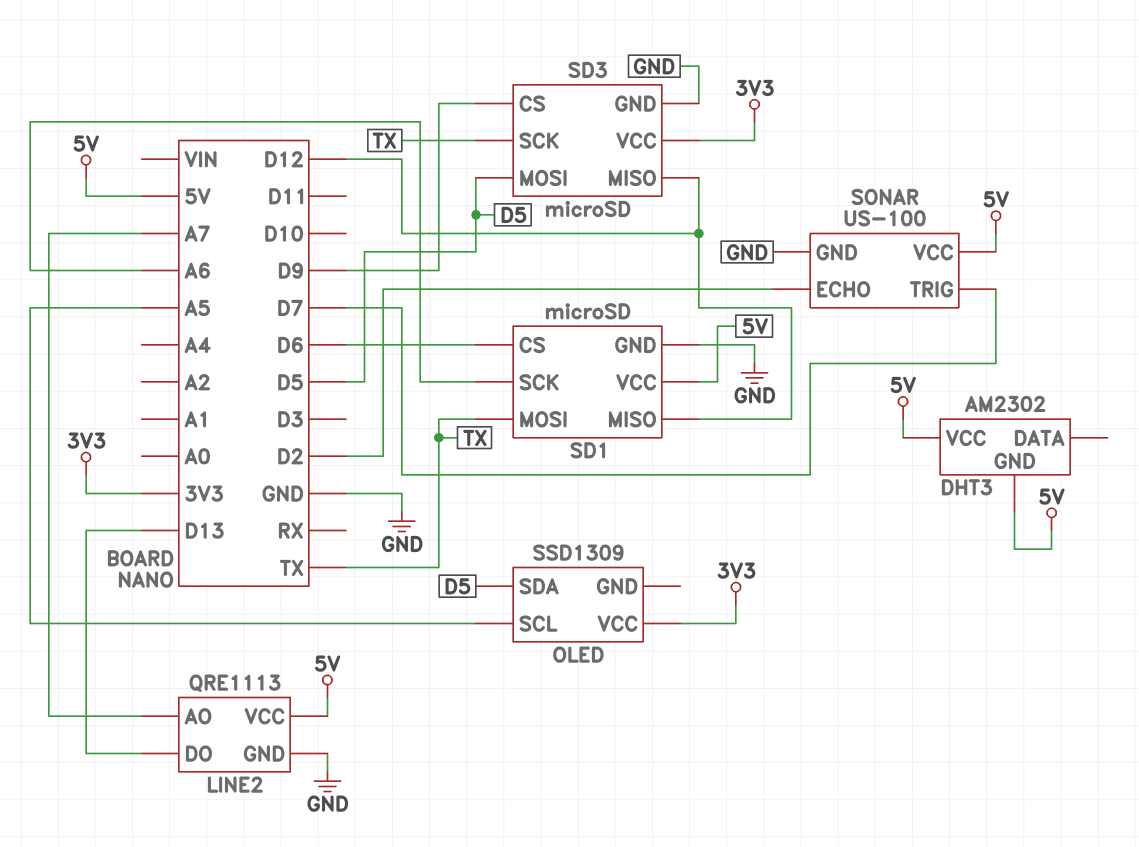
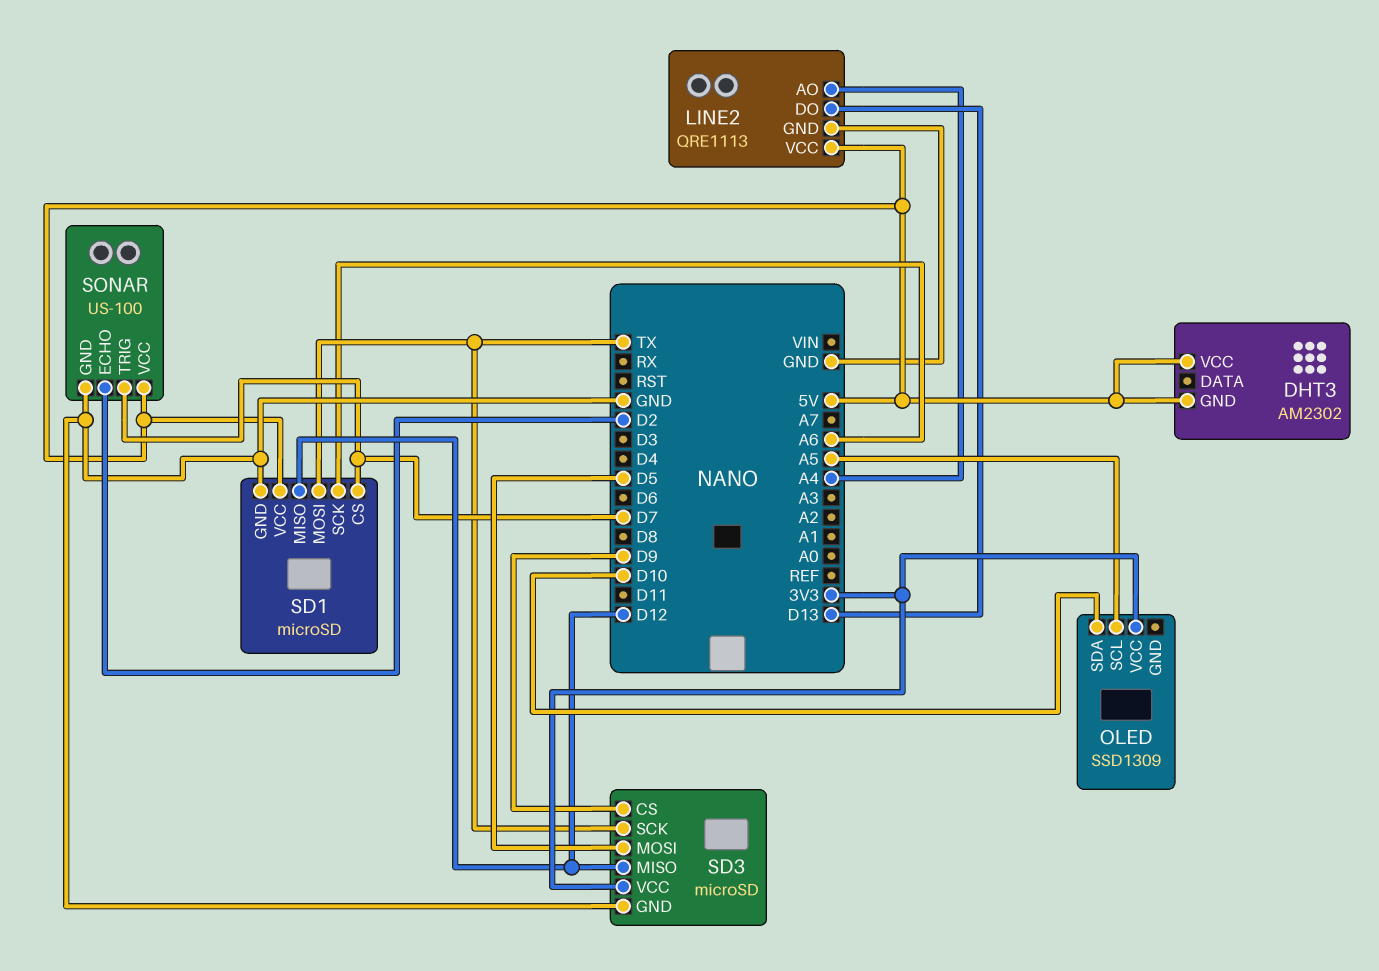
LINE2 pin AO: A7 -> A4
OLED pin SDA: D5 -> D10
SD1 pin CS: D6 -> D7

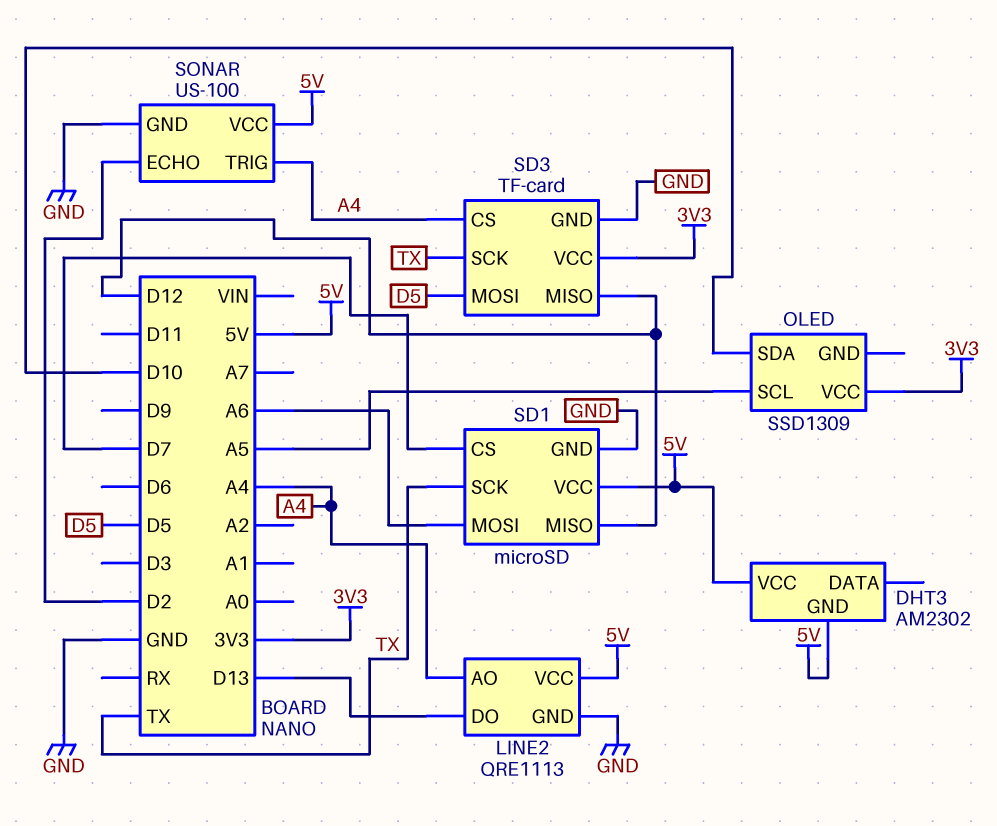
SD1 pin MOSI: TX -> A6
SD1 pin SCK: A6 -> TX
SD3: microSD -> TF-card
SD3 pin CS: D9 -> A4
SONAR pin TRIG: D7 -> A4

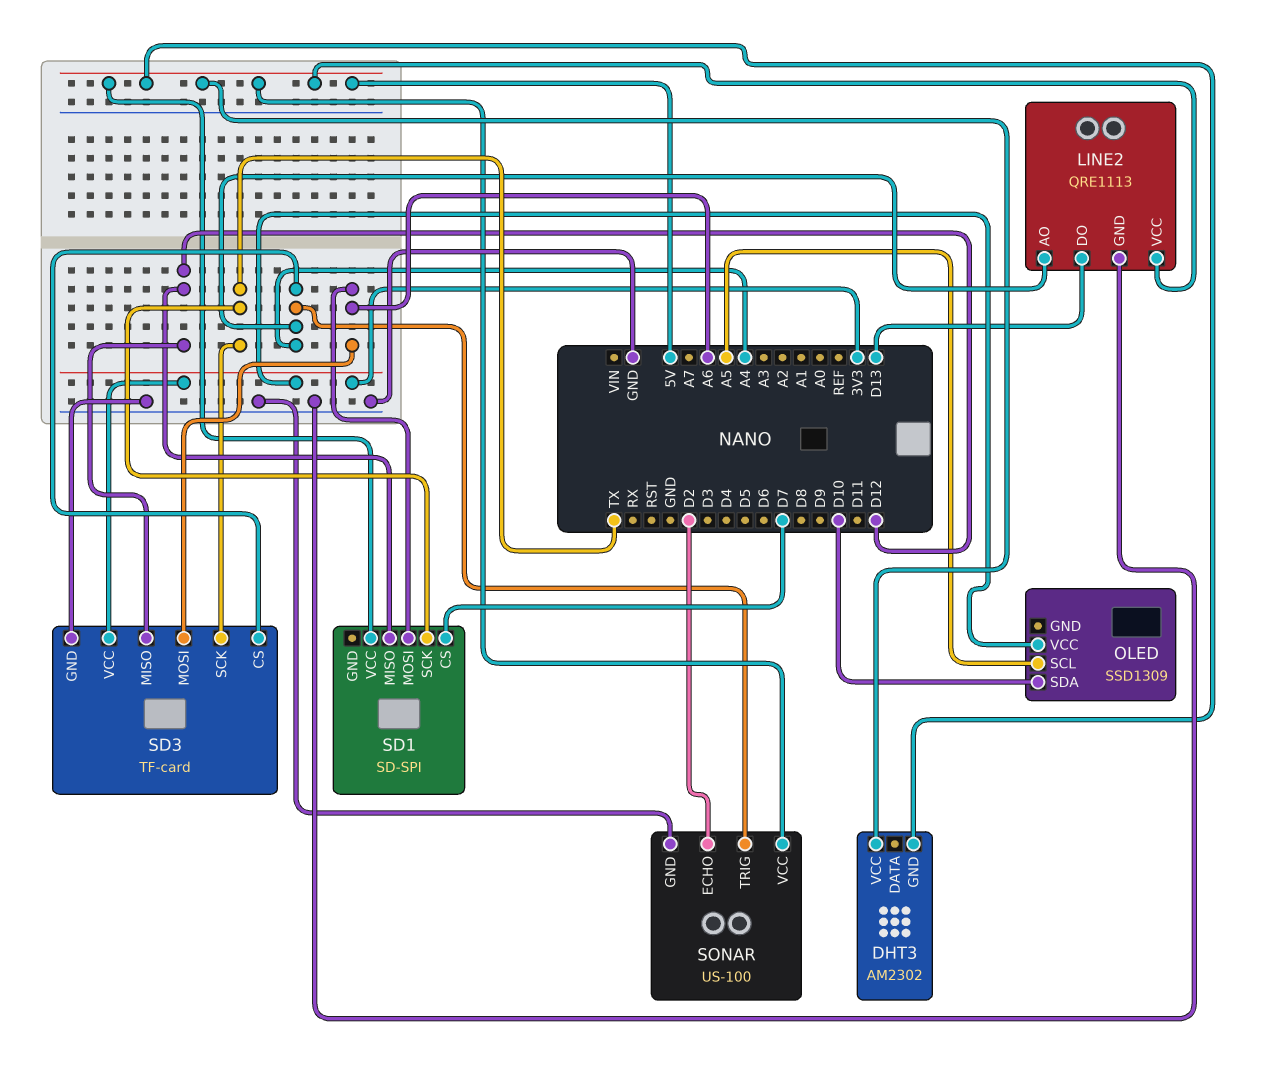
SD1: microSD -> SD-SPI
SD1 pin GND: GND -> none
SD3 pin MOSI: D5 -> A6

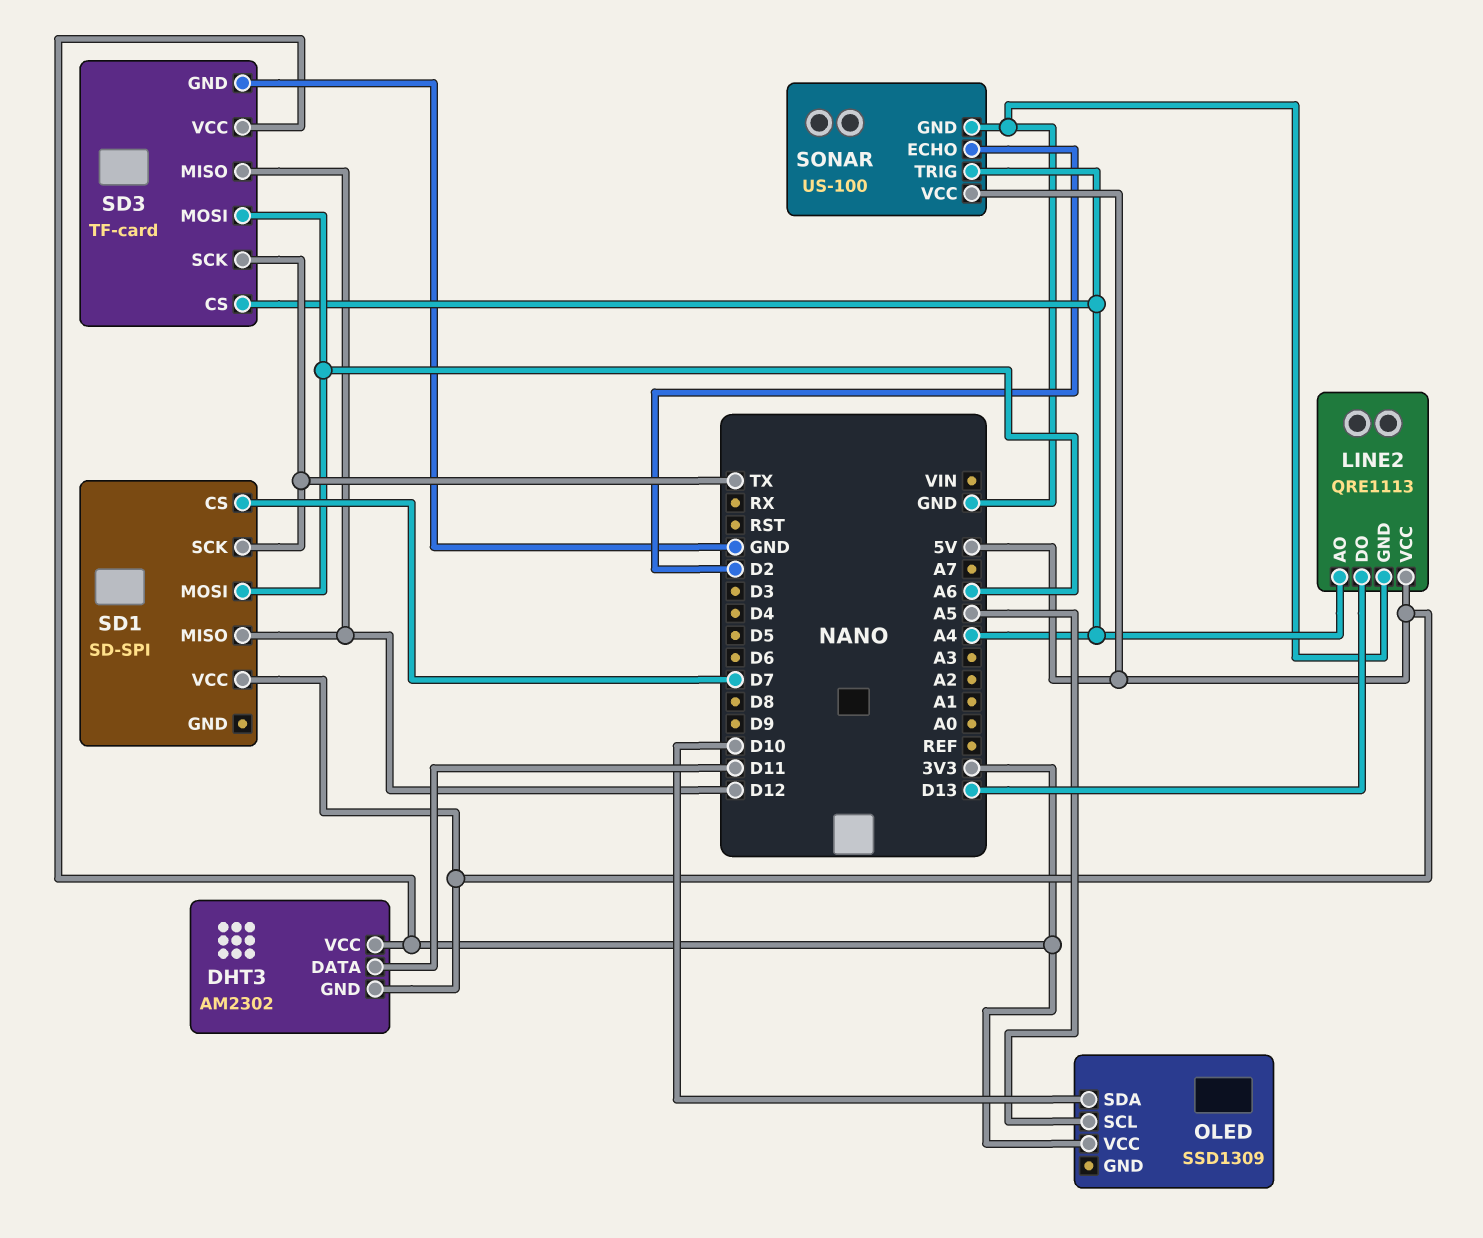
DHT3 pin DATA: none -> D11
DHT3 pin VCC: 5V -> 3V3

